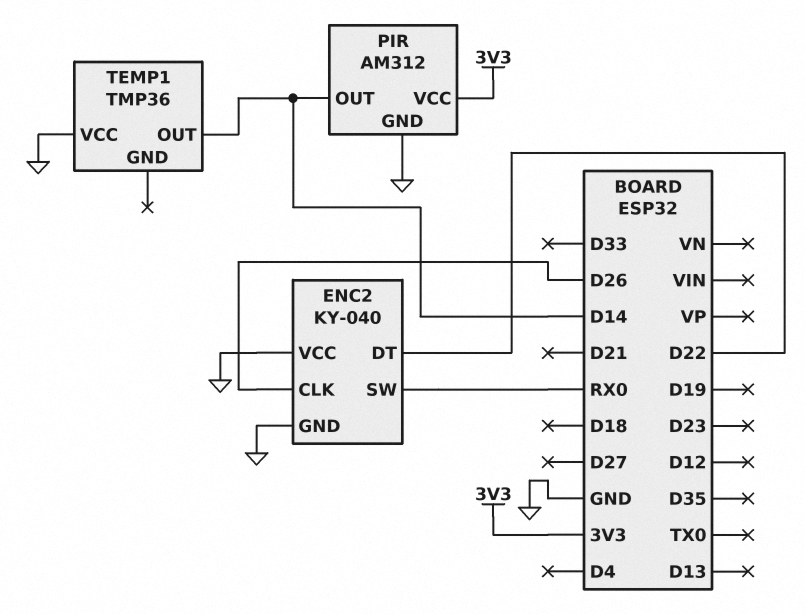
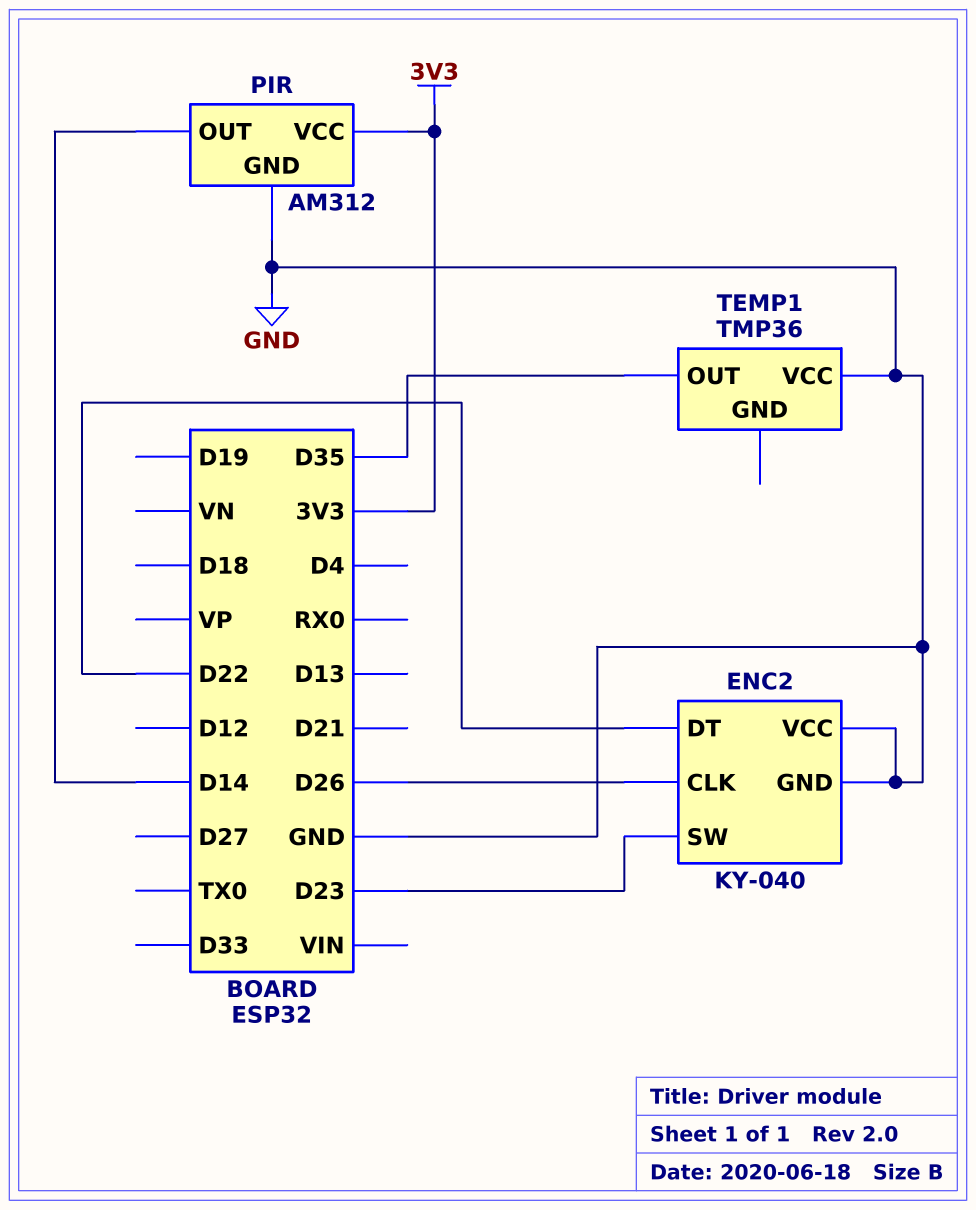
ENC2 pin SW: RX0 -> D23
TEMP1 pin OUT: D14 -> D35

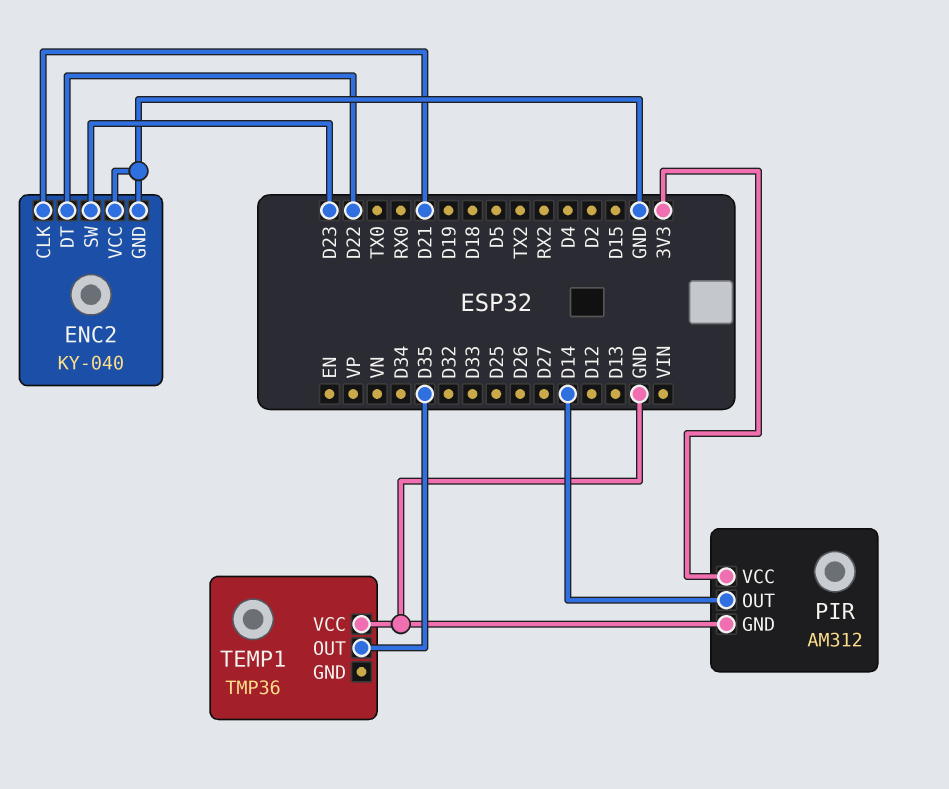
ENC2 pin CLK: D26 -> D21

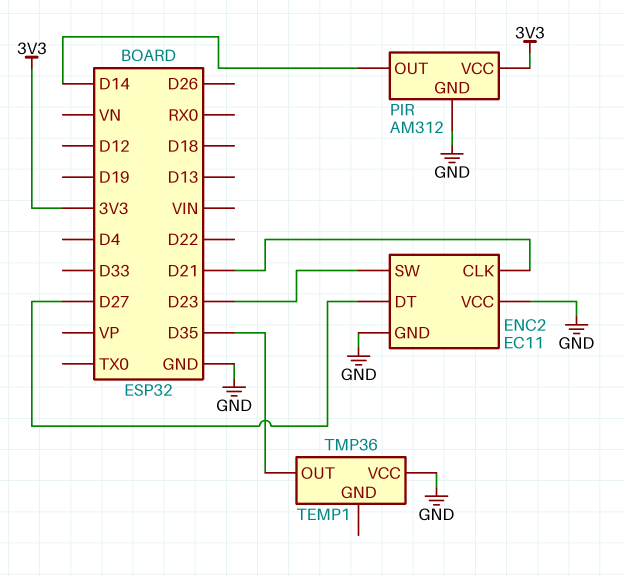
ENC2: KY-040 -> EC11
ENC2 pin DT: D22 -> D27

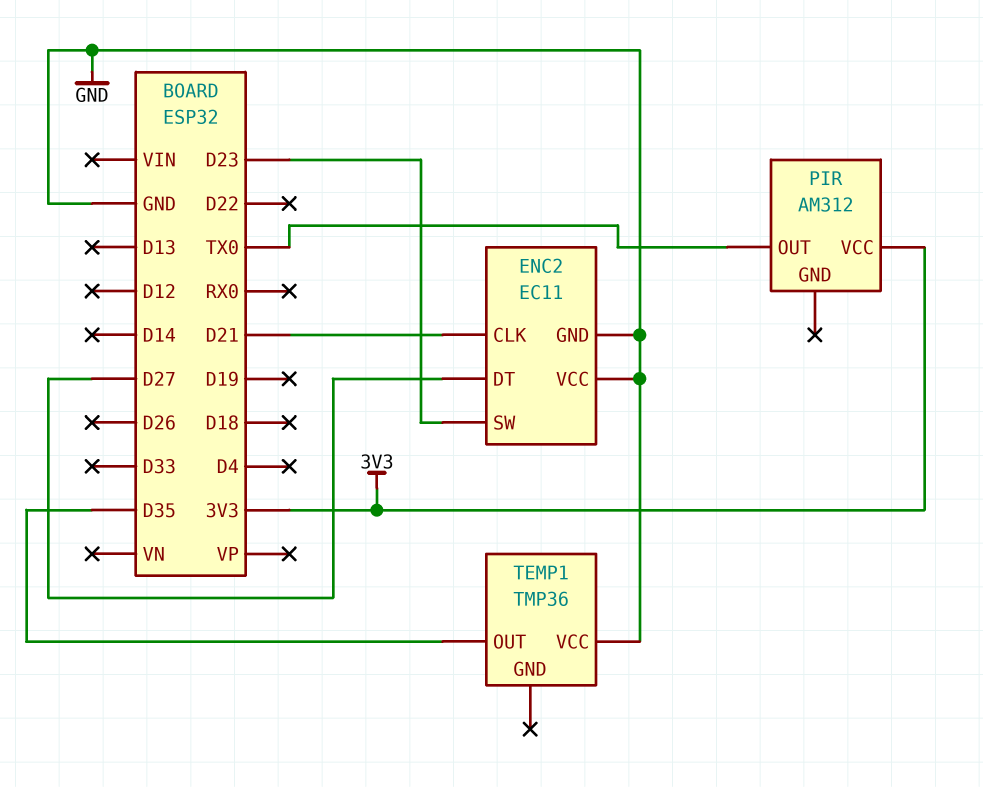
PIR pin GND: GND -> none
PIR pin OUT: D14 -> TX0

